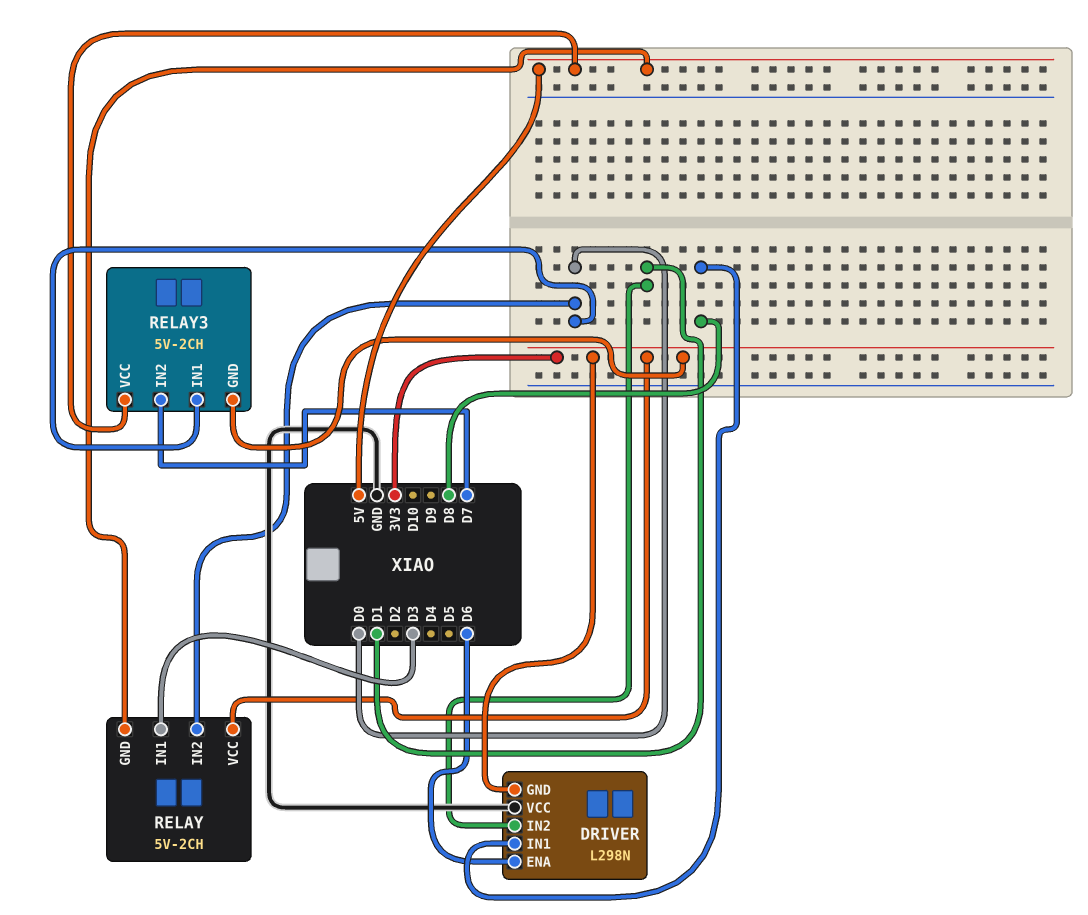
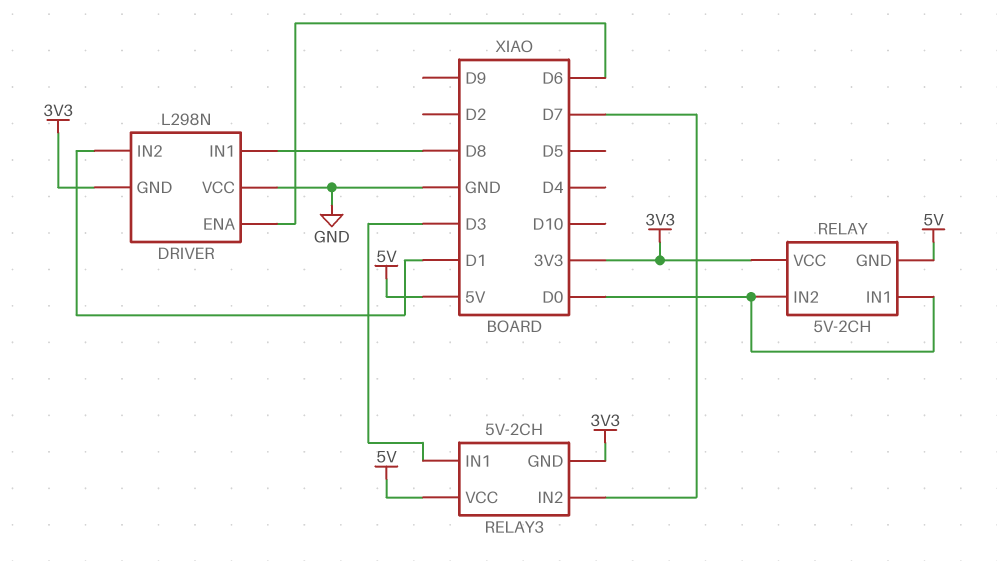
RELAY pin IN1: D3 -> D0
RELAY3 pin IN1: D0 -> D3

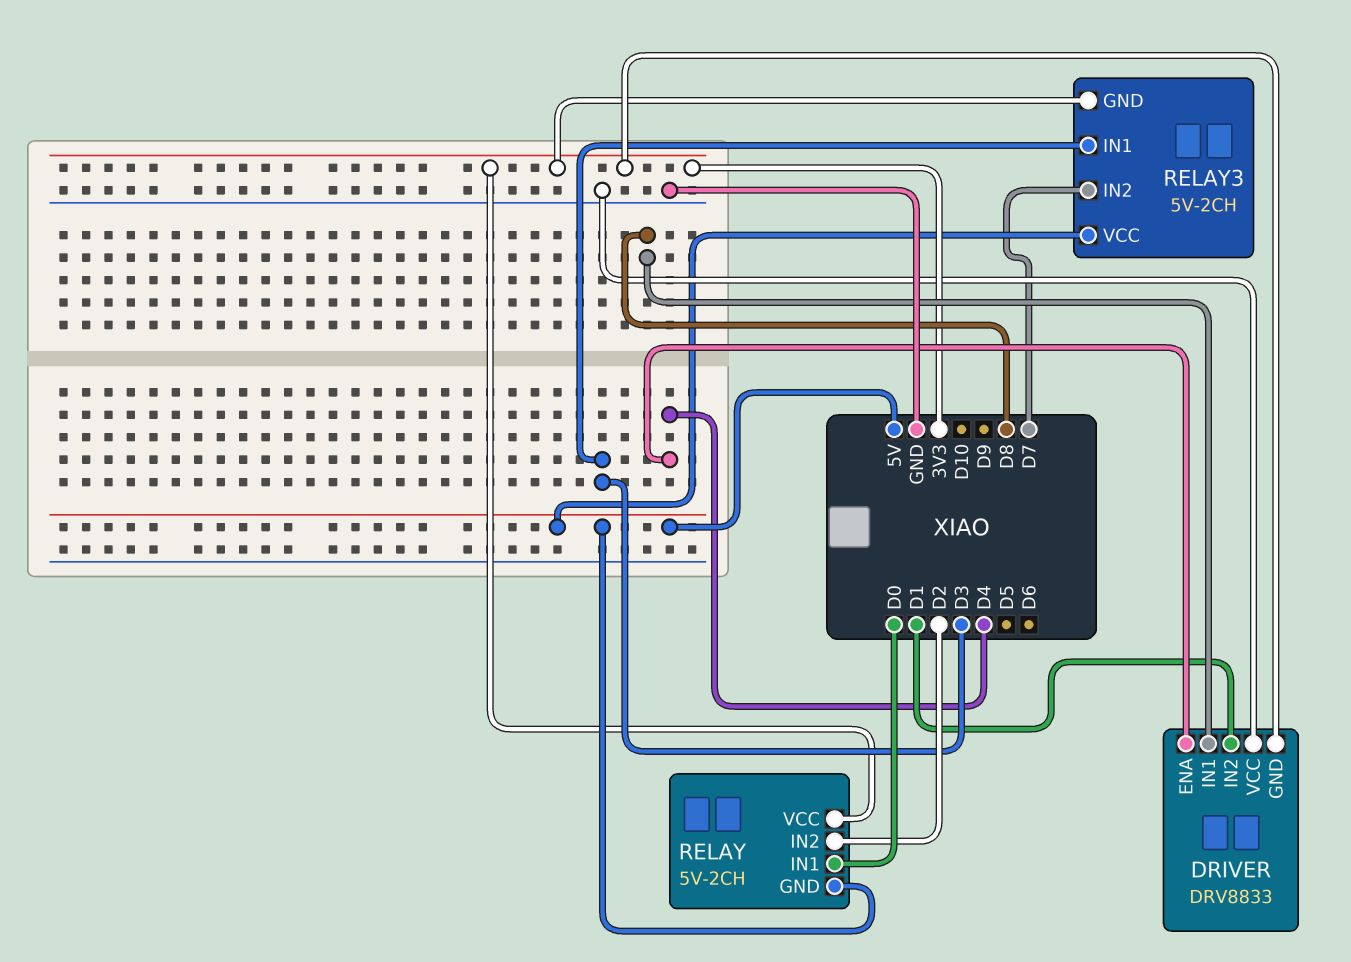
DRIVER: L298N -> DRV8833
DRIVER pin ENA: D6 -> D4
RELAY pin IN2: D0 -> D2

